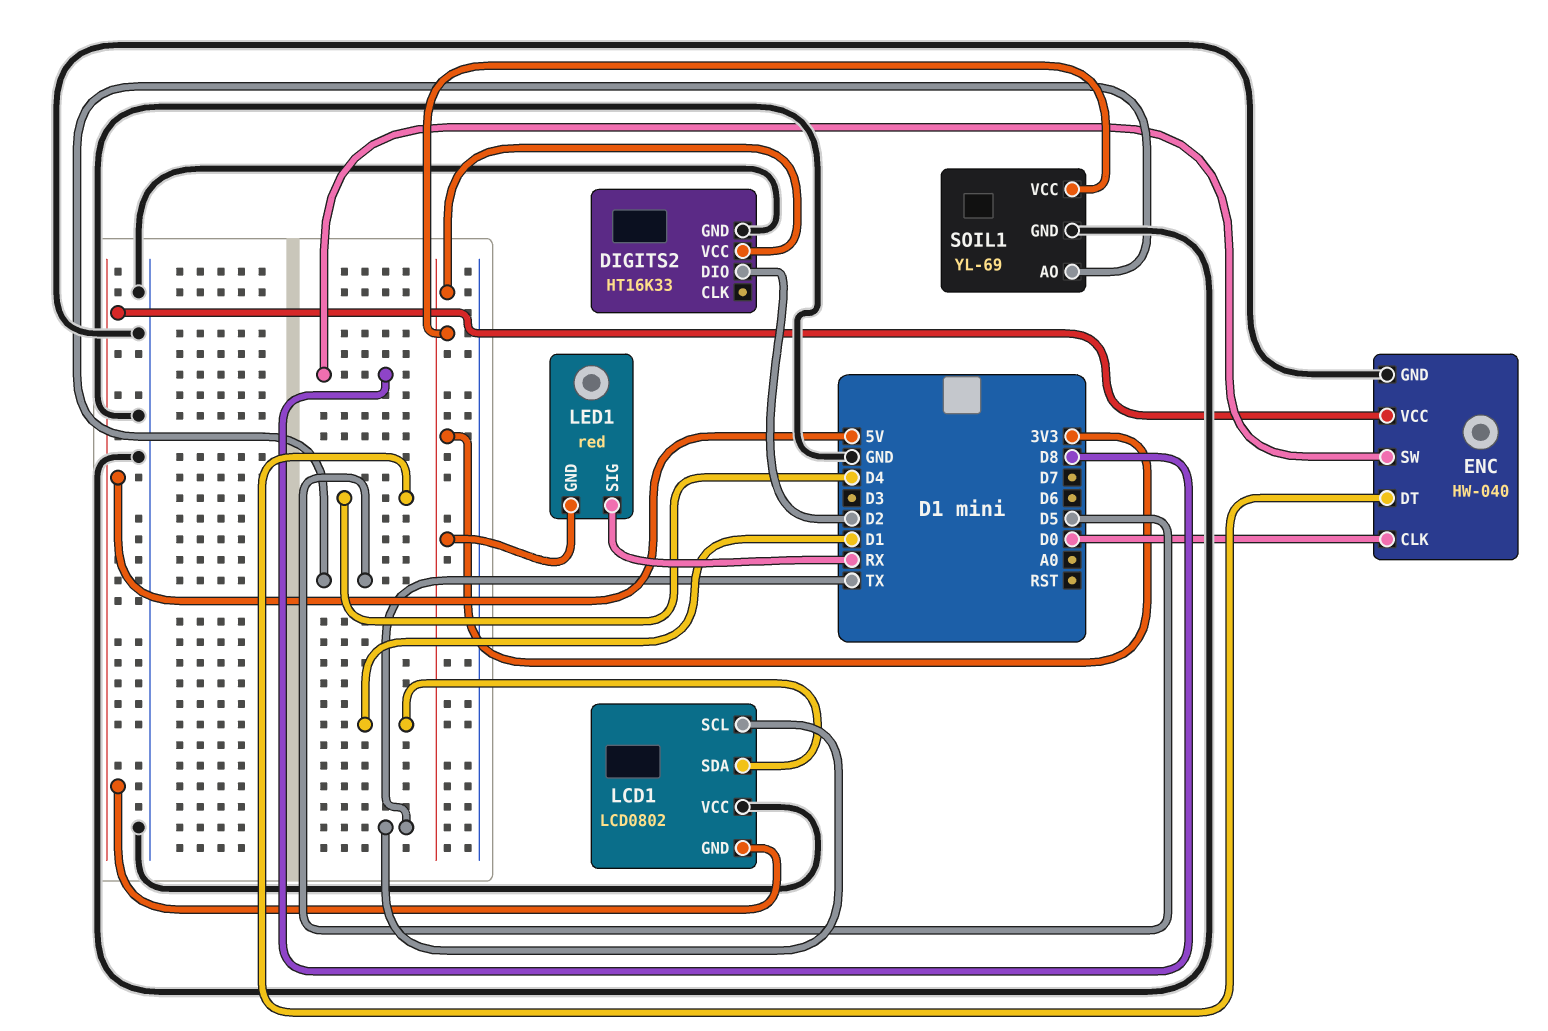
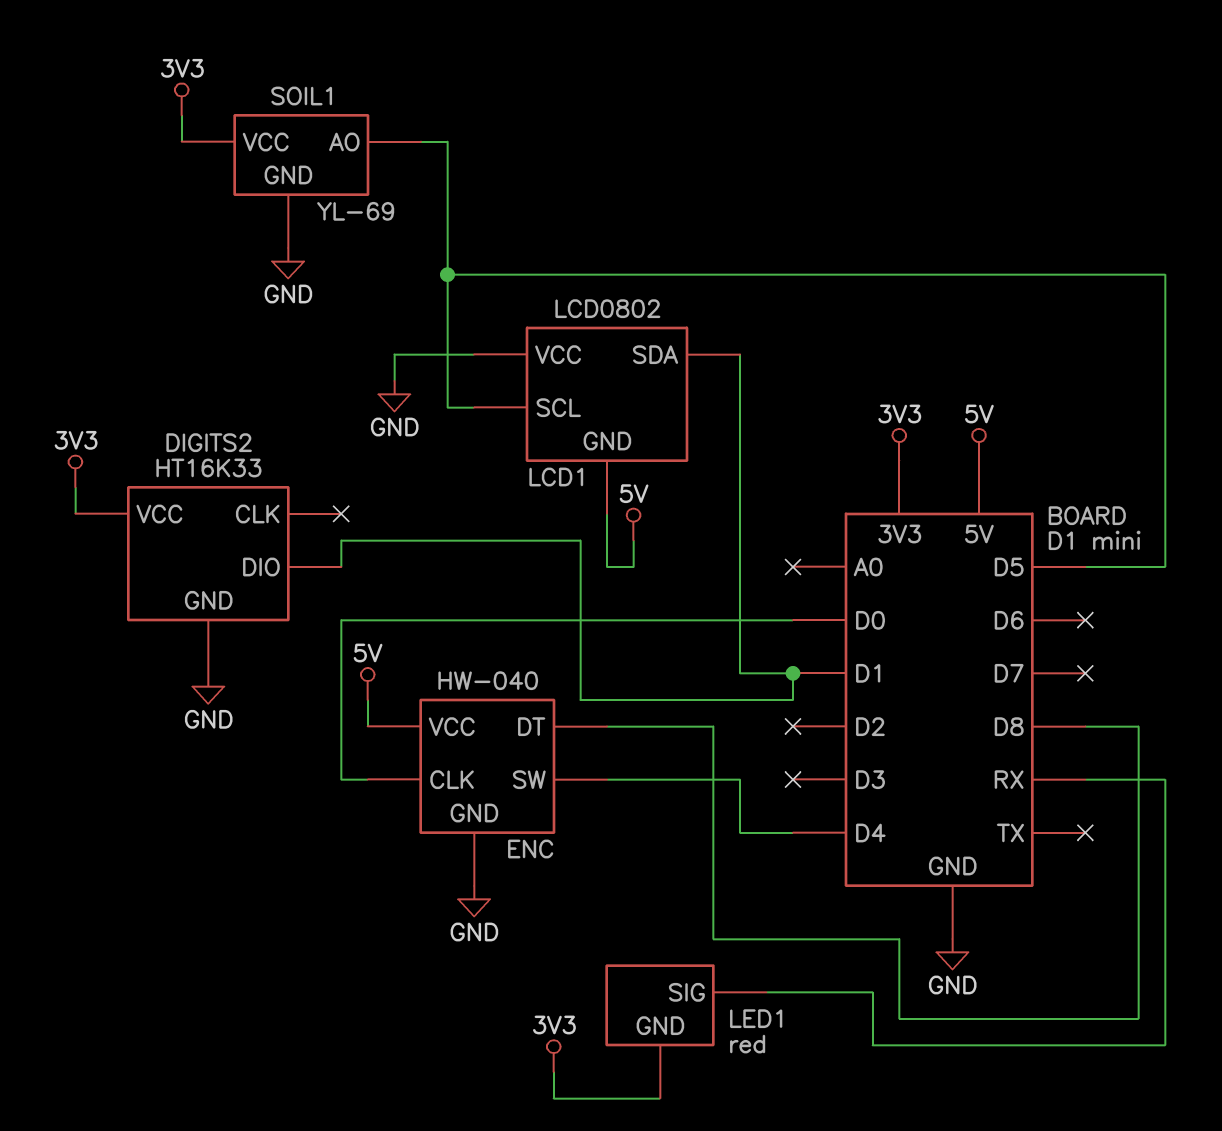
DIGITS2 pin DIO: D2 -> D1
ENC pin DT: D4 -> D8
ENC pin SW: D8 -> D4
LCD1 pin SCL: TX -> D5

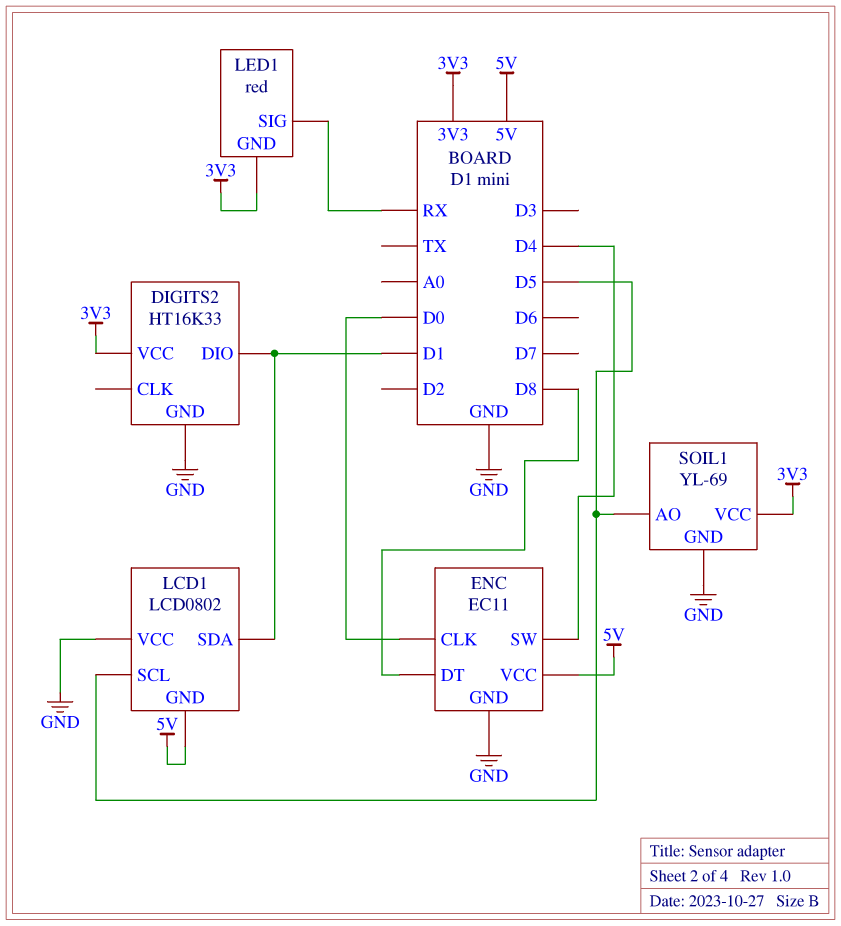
ENC: HW-040 -> EC11

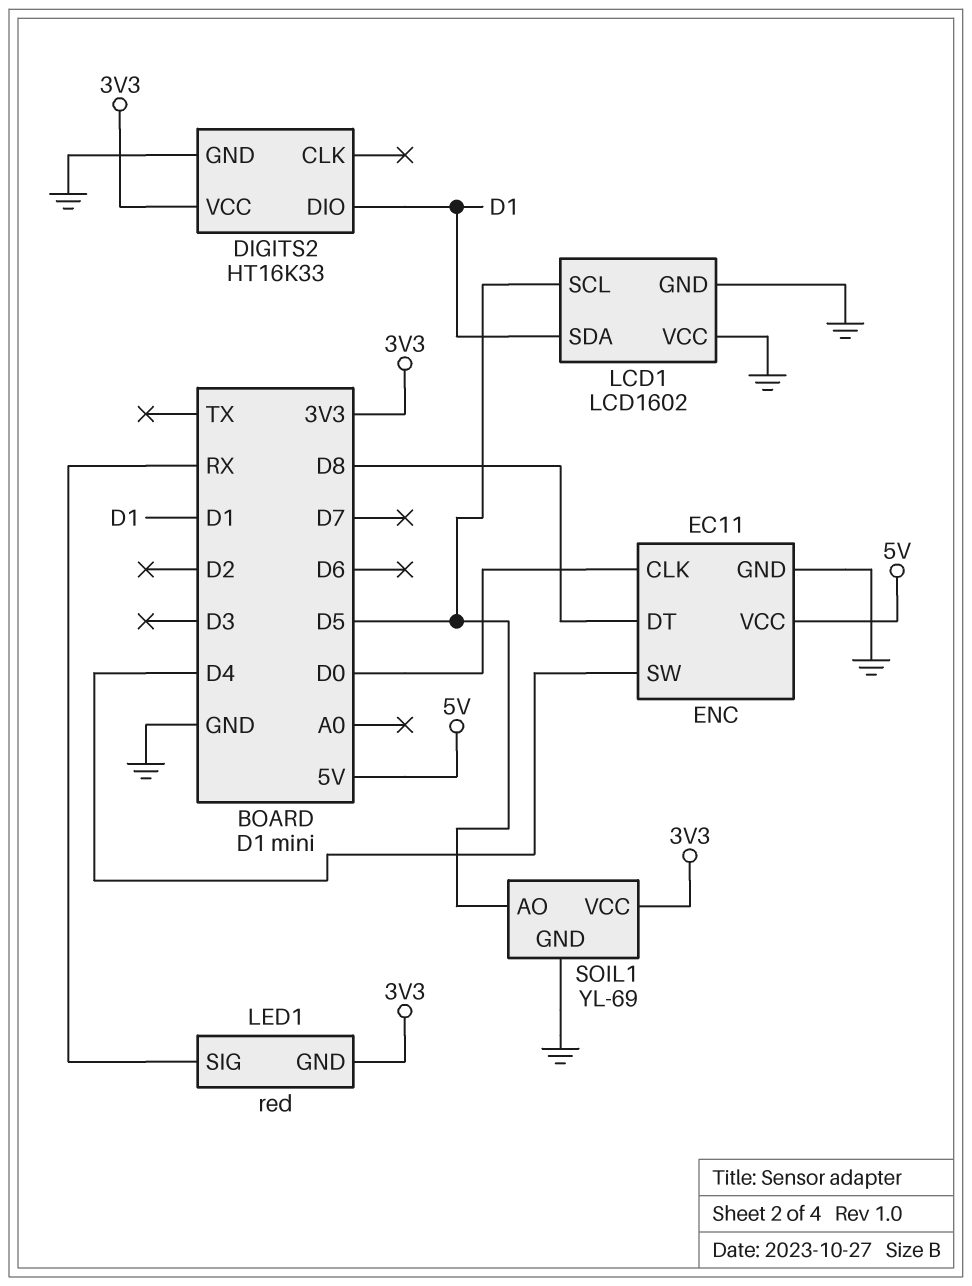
LCD1: LCD0802 -> LCD1602
LCD1 pin GND: 5V -> GND

